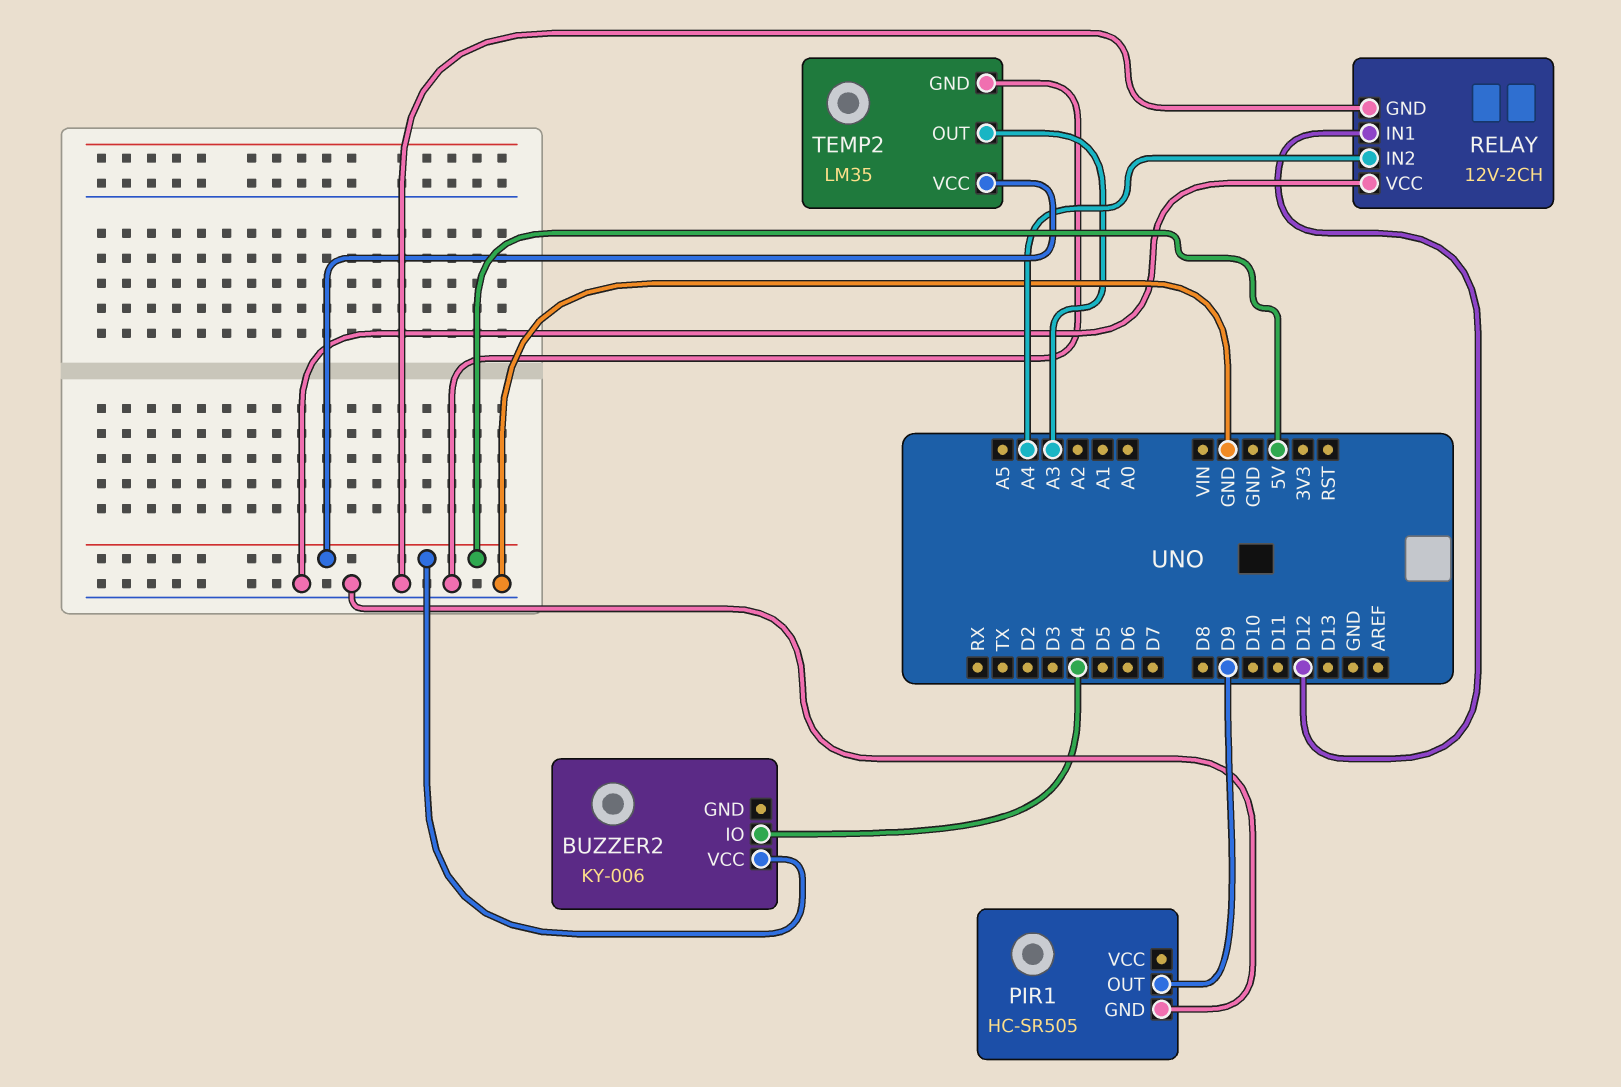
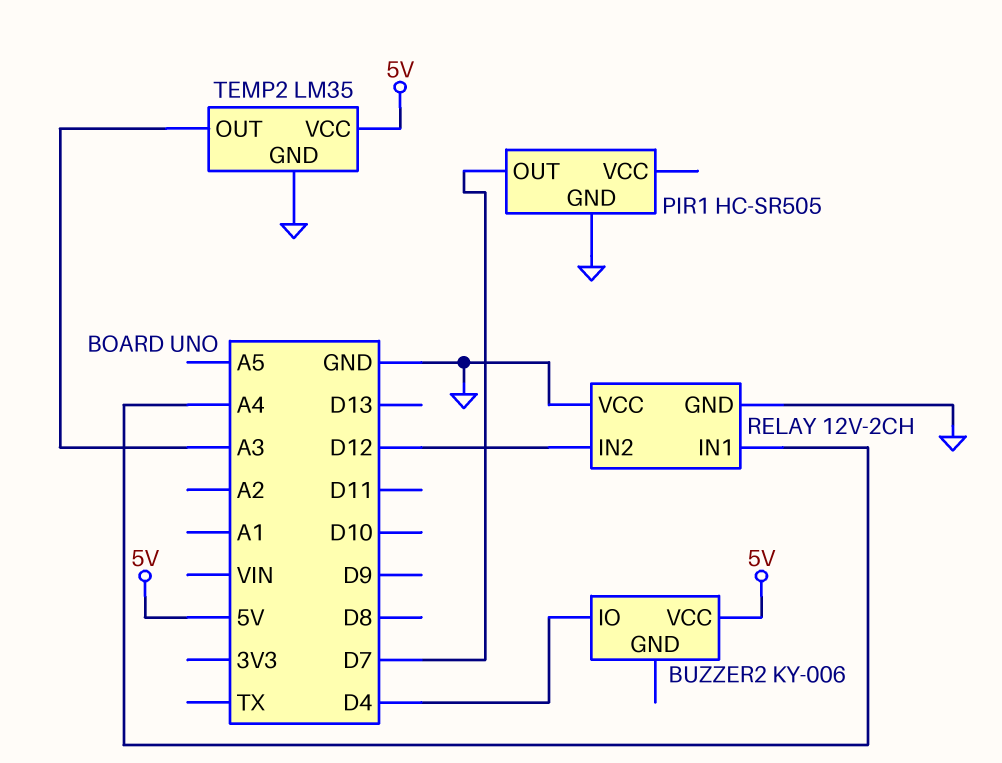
PIR1 pin OUT: D9 -> D7
RELAY pin IN1: D12 -> A4
RELAY pin IN2: A4 -> D12

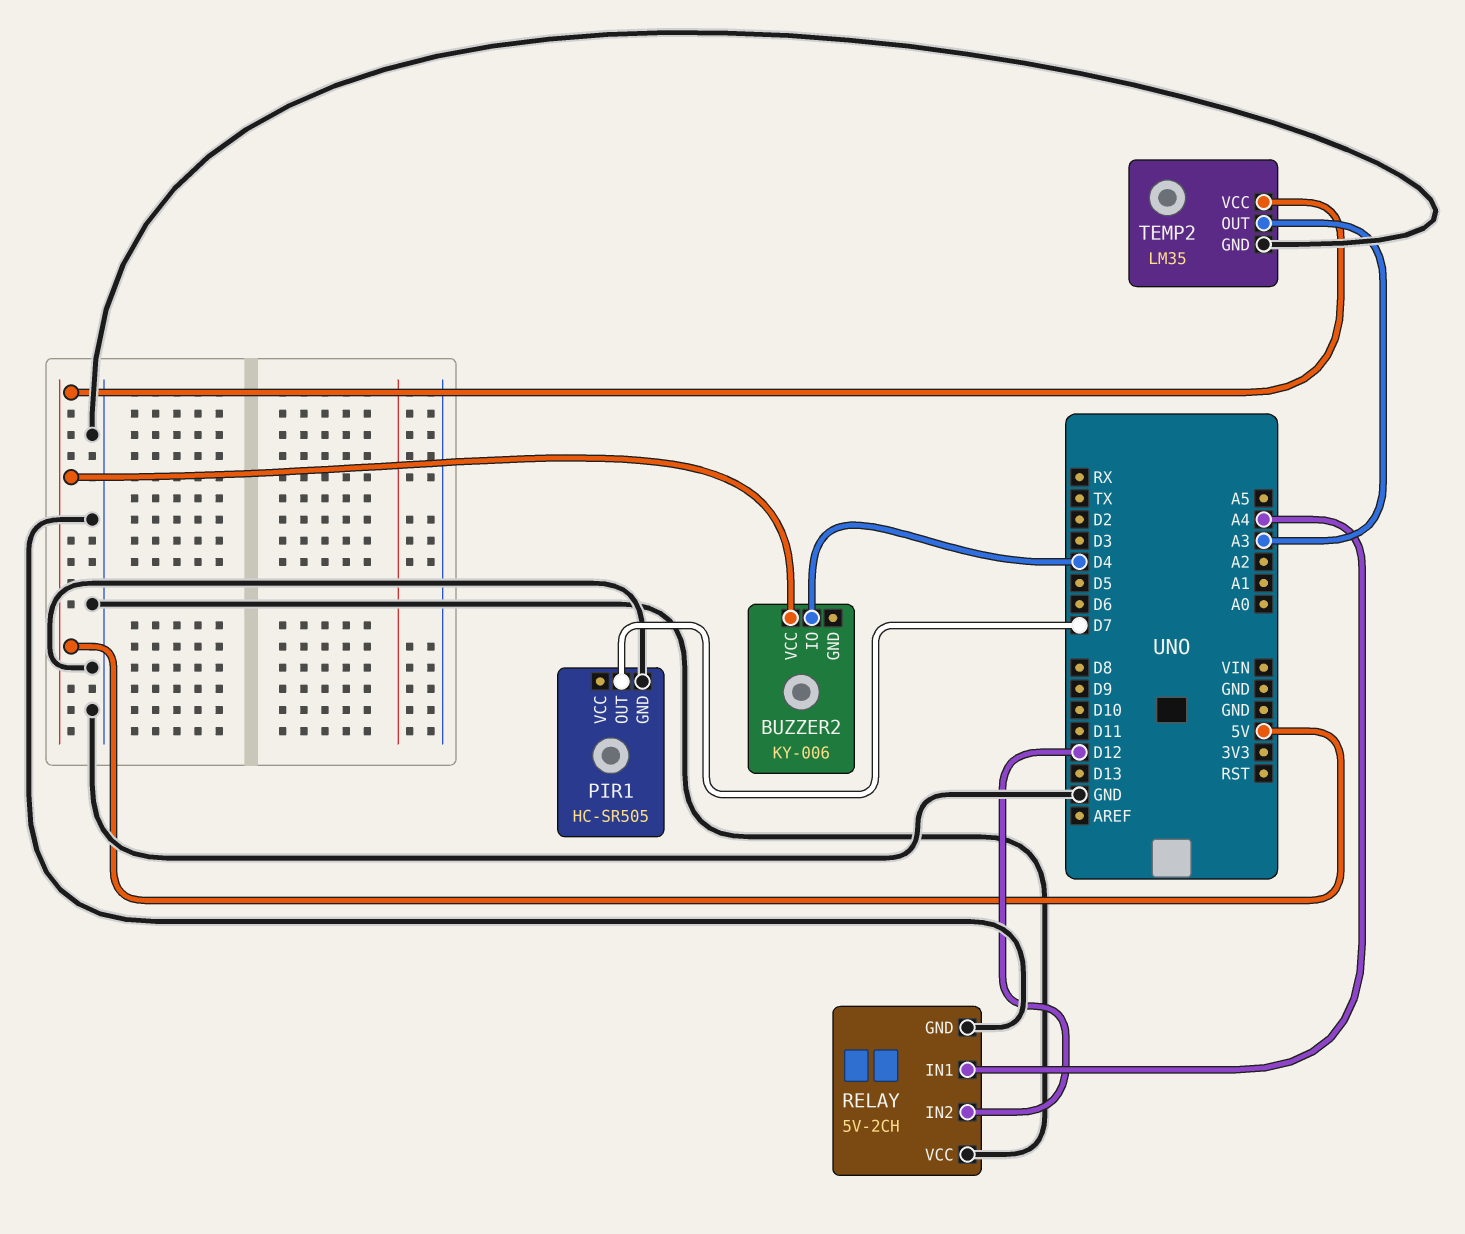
RELAY: 12V-2CH -> 5V-2CH

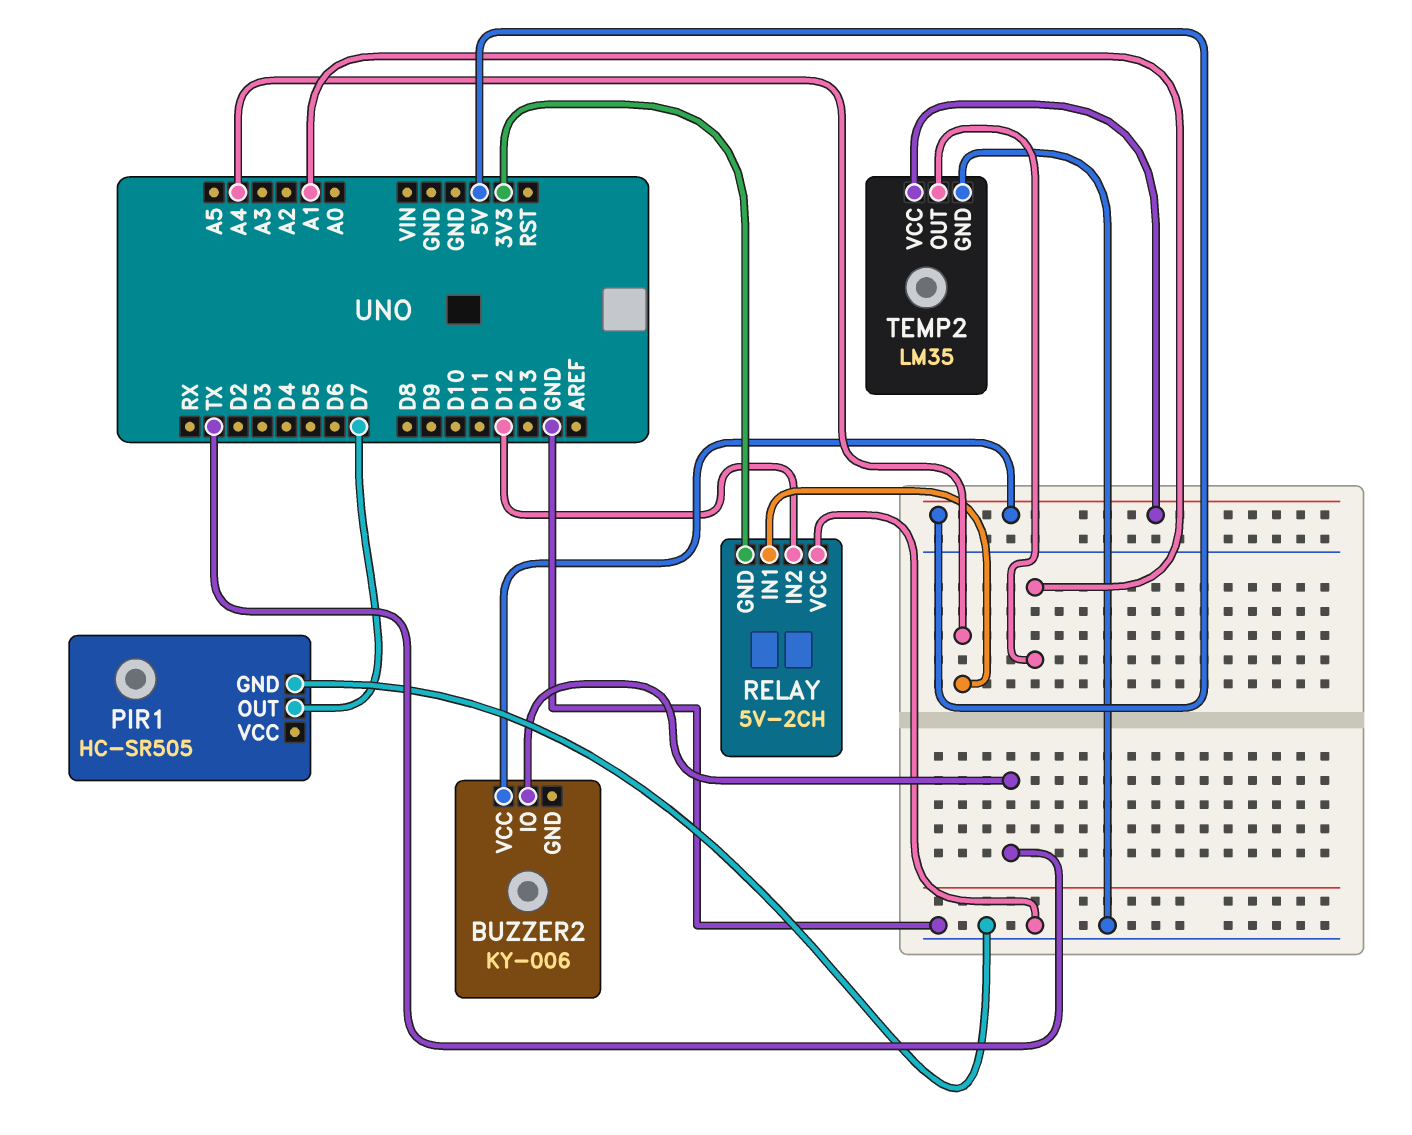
BUZZER2 pin IO: D4 -> TX
RELAY pin GND: GND -> 3V3
TEMP2 pin OUT: A3 -> A1

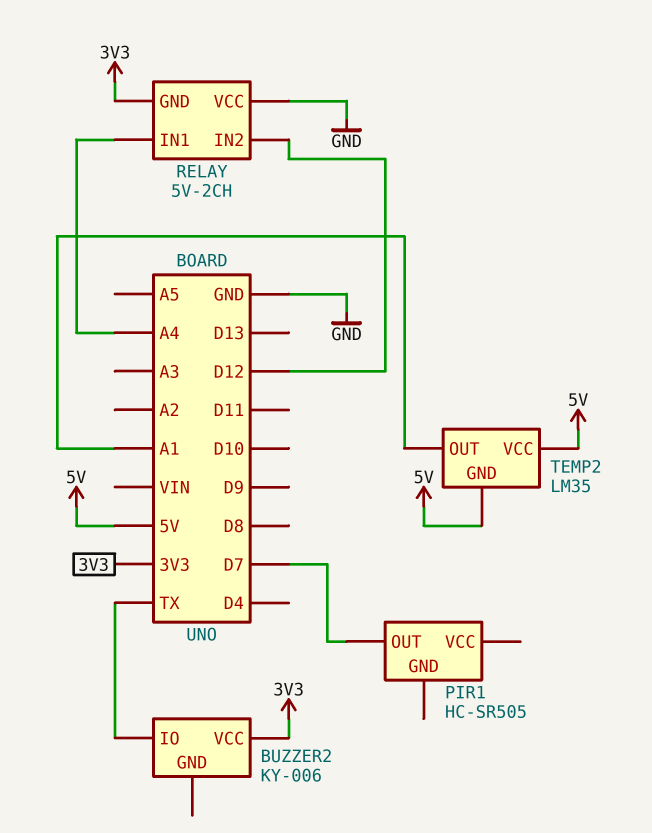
BUZZER2 pin VCC: 5V -> 3V3
PIR1 pin GND: GND -> none
TEMP2 pin GND: GND -> 5V

